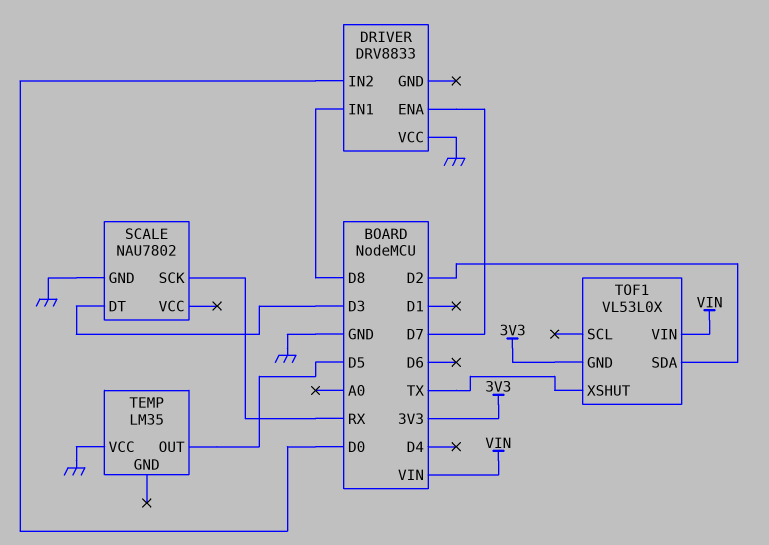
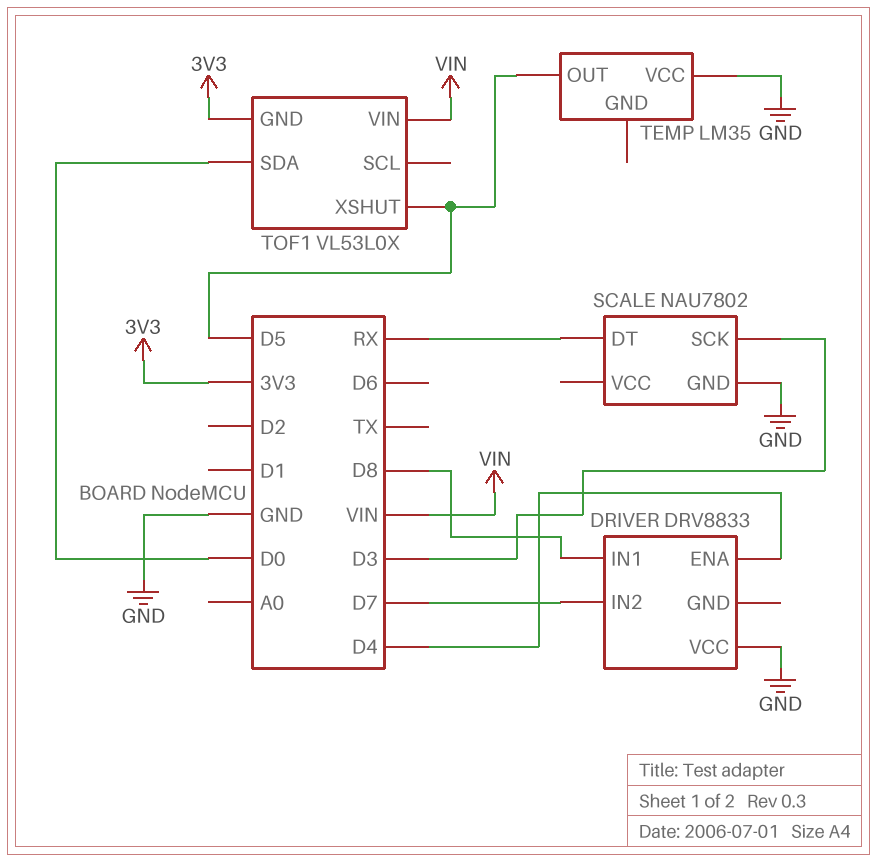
DRIVER pin ENA: D7 -> D4
DRIVER pin IN2: D0 -> D7
SCALE pin DT: D3 -> RX
SCALE pin SCK: RX -> D3
TOF1 pin SDA: D2 -> D0
TOF1 pin XSHUT: TX -> D5

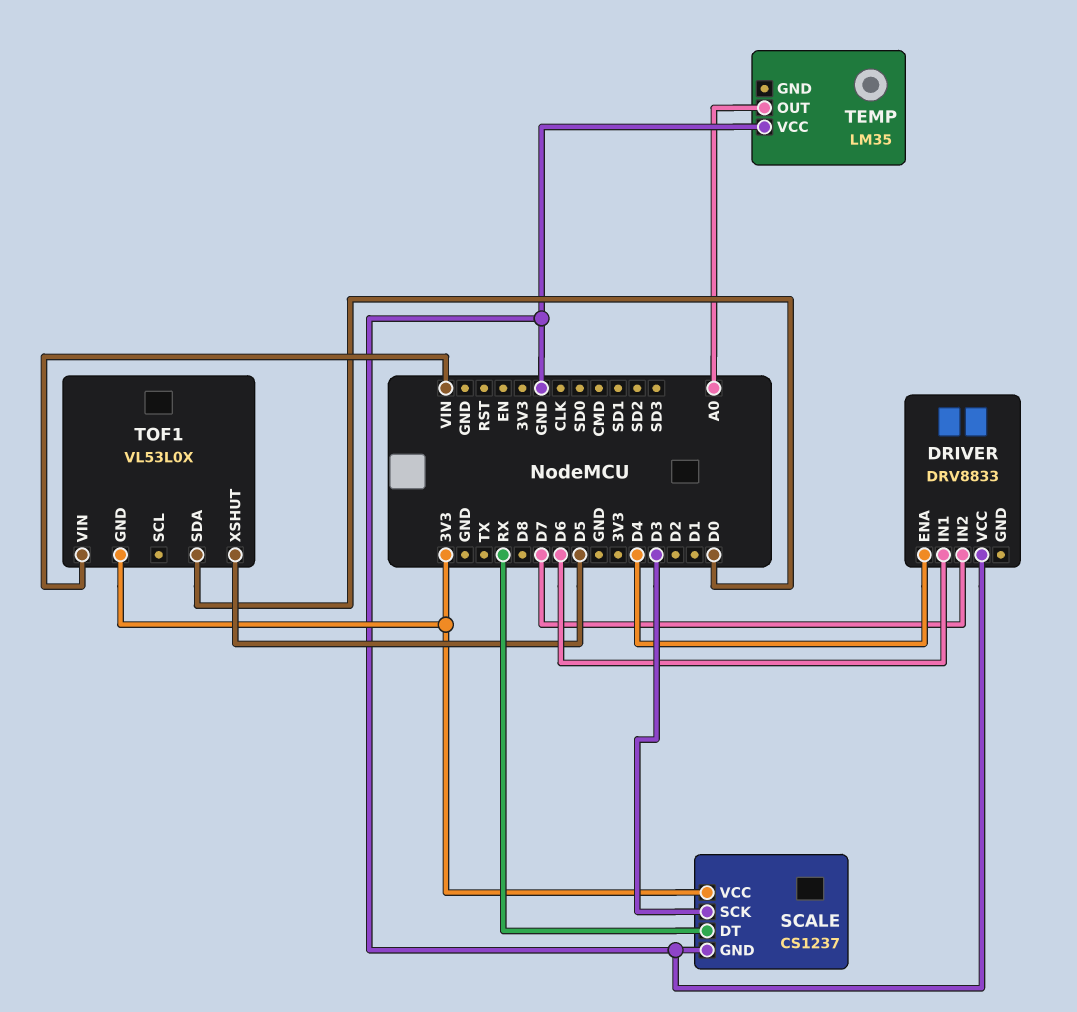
DRIVER pin IN1: D8 -> D6
SCALE: NAU7802 -> CS1237
SCALE pin VCC: none -> 3V3
TEMP pin OUT: D5 -> A0

